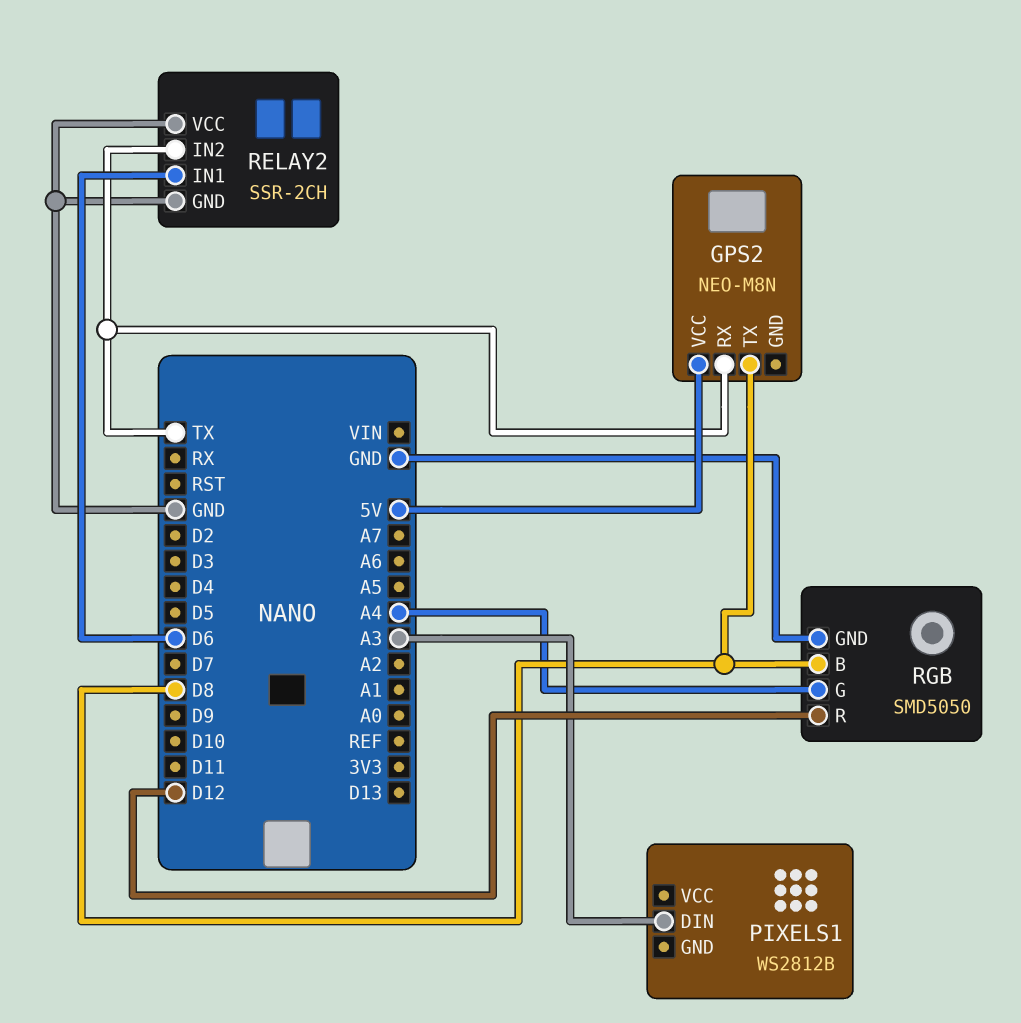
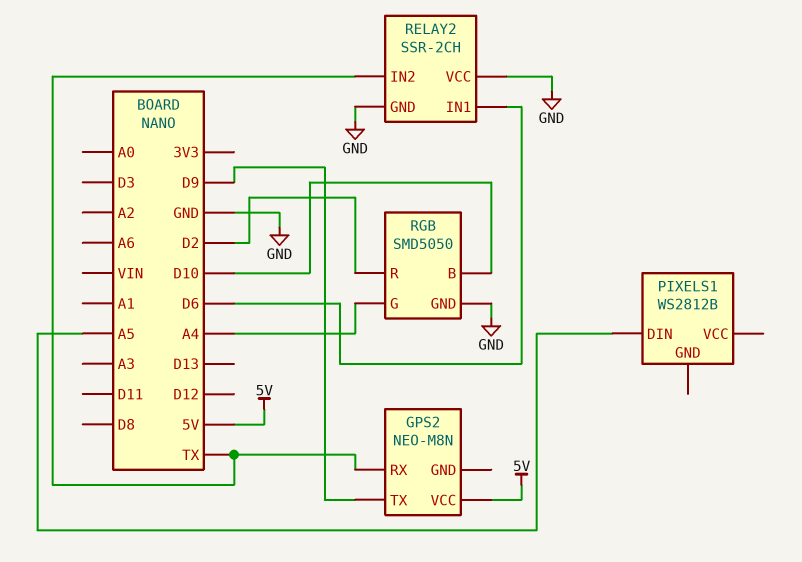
GPS2 pin TX: D8 -> D9
PIXELS1 pin DIN: A3 -> A5
RGB pin B: D8 -> D10
RGB pin R: D12 -> D2

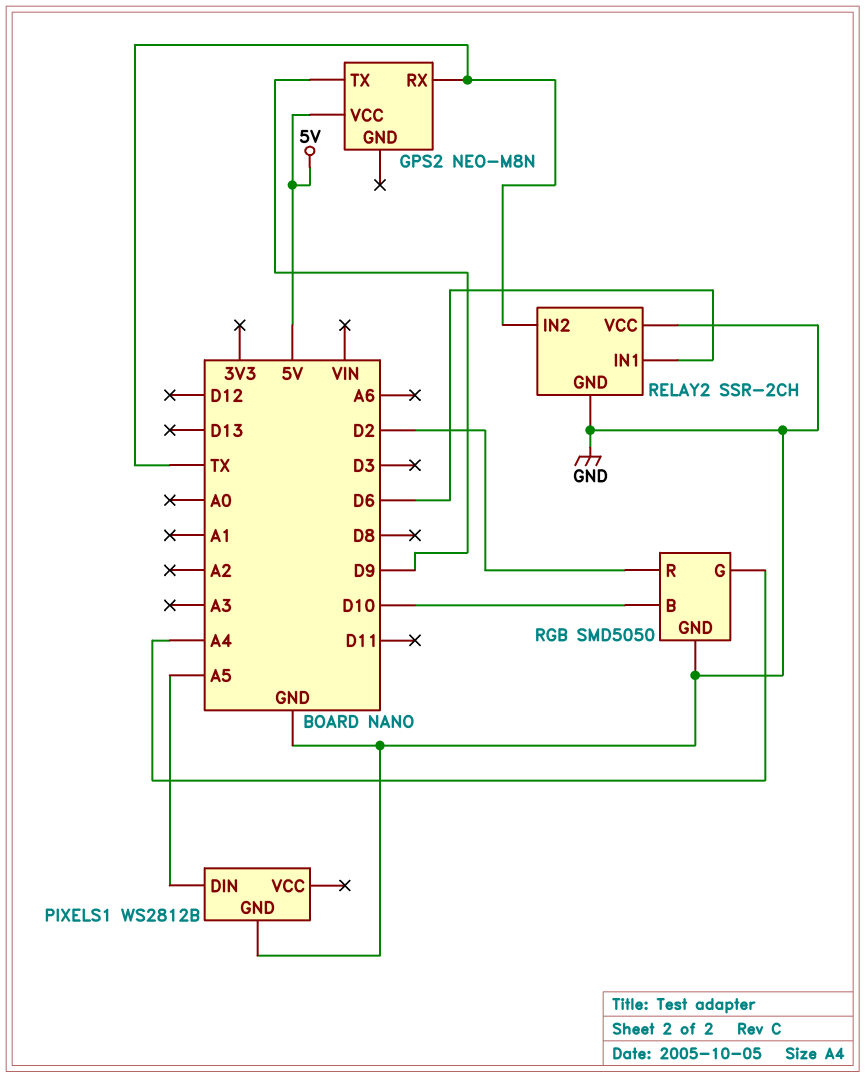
PIXELS1 pin GND: none -> GND

